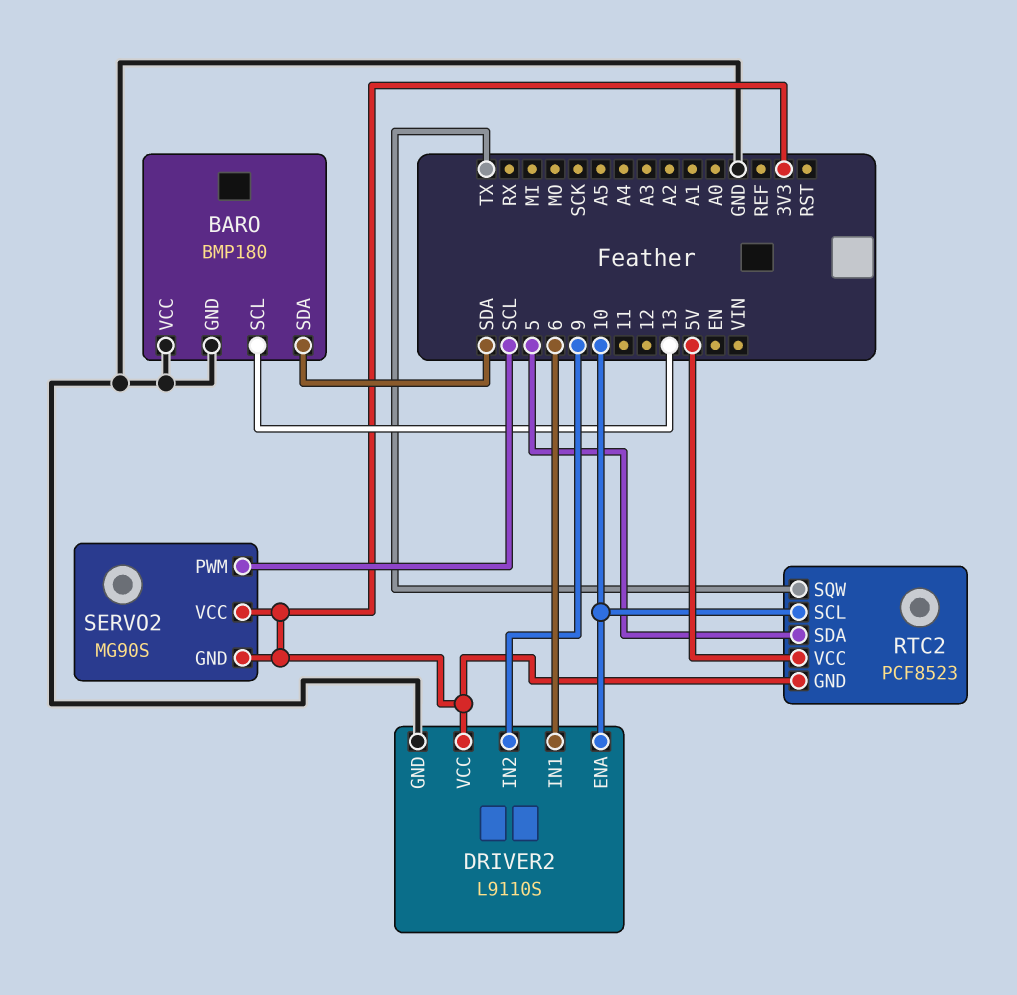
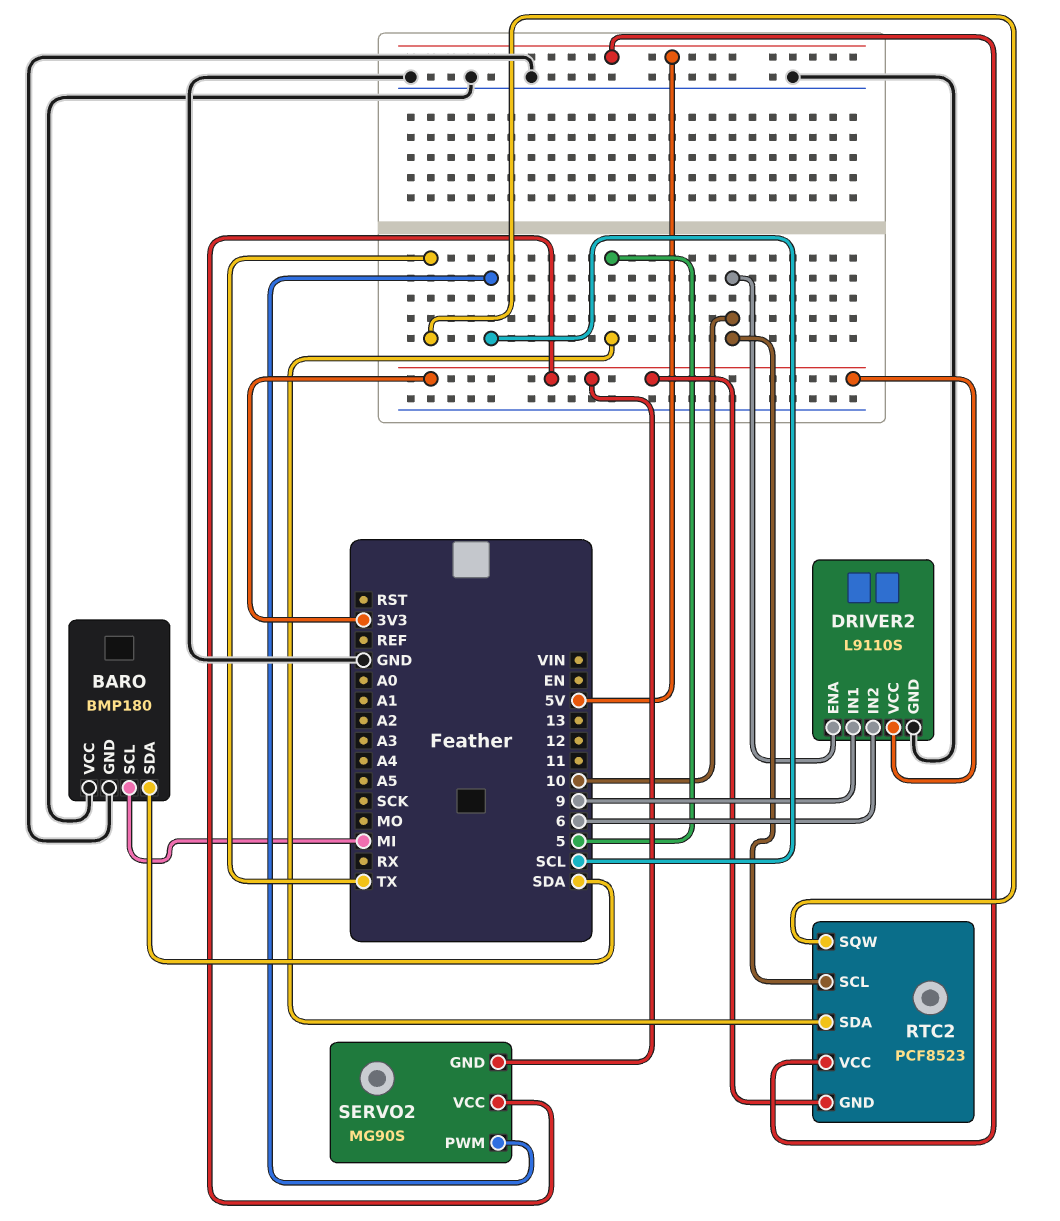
BARO pin SCL: 13 -> MI
DRIVER2 pin IN1: 6 -> 9
DRIVER2 pin IN2: 9 -> 6

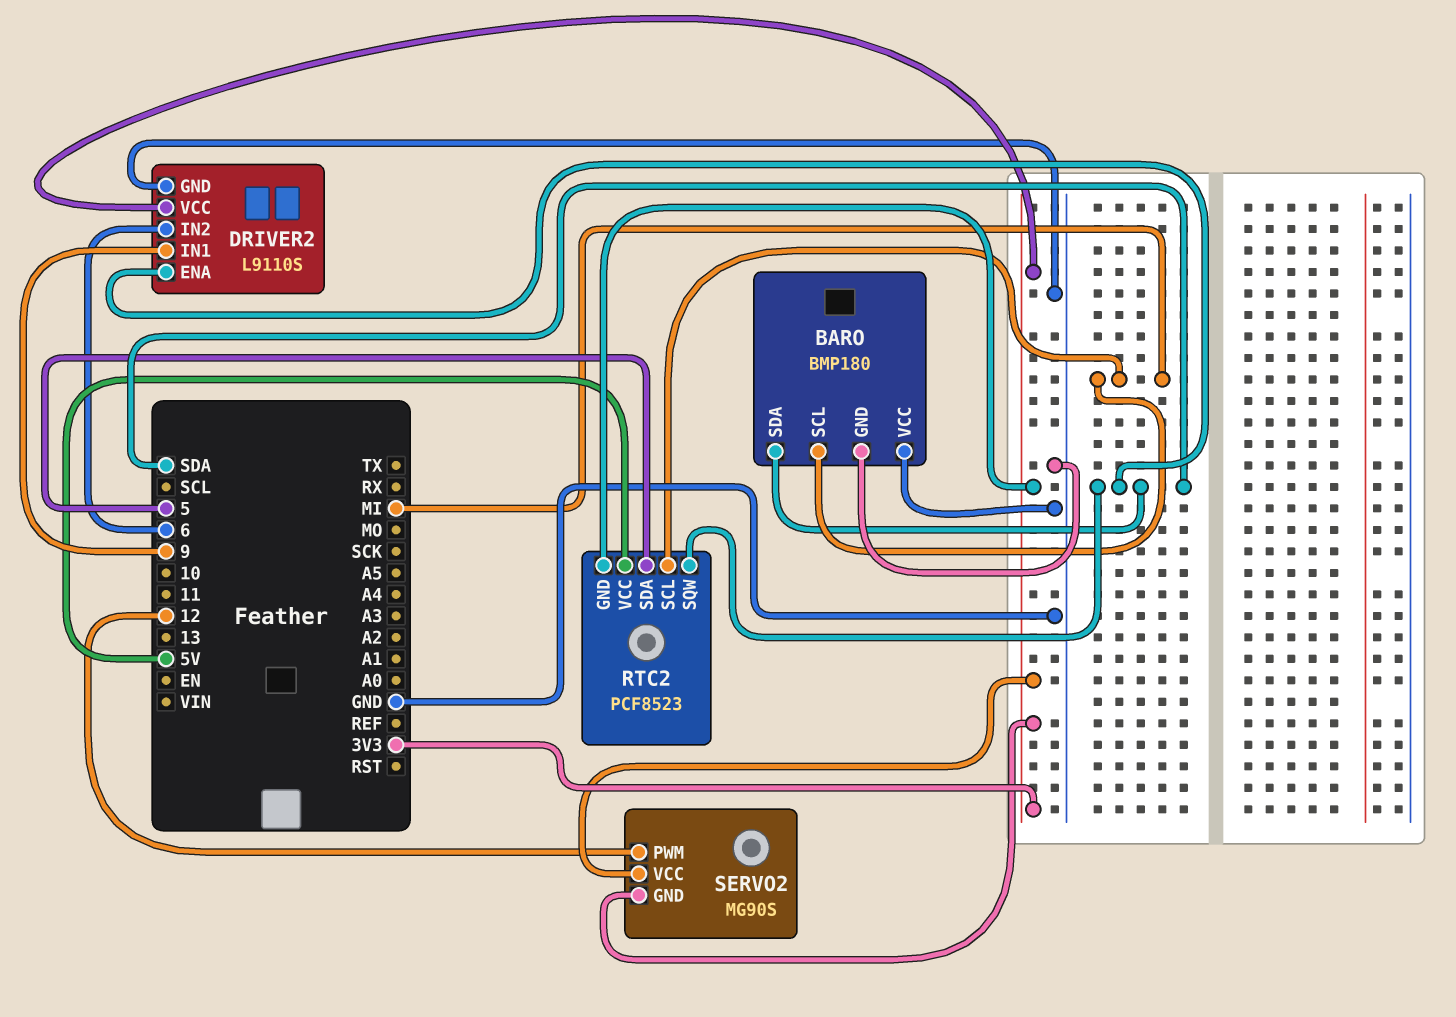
DRIVER2 pin ENA: 10 -> SDA
RTC2 pin SCL: 10 -> MI
RTC2 pin SQW: TX -> SDA
SERVO2 pin PWM: SCL -> 12

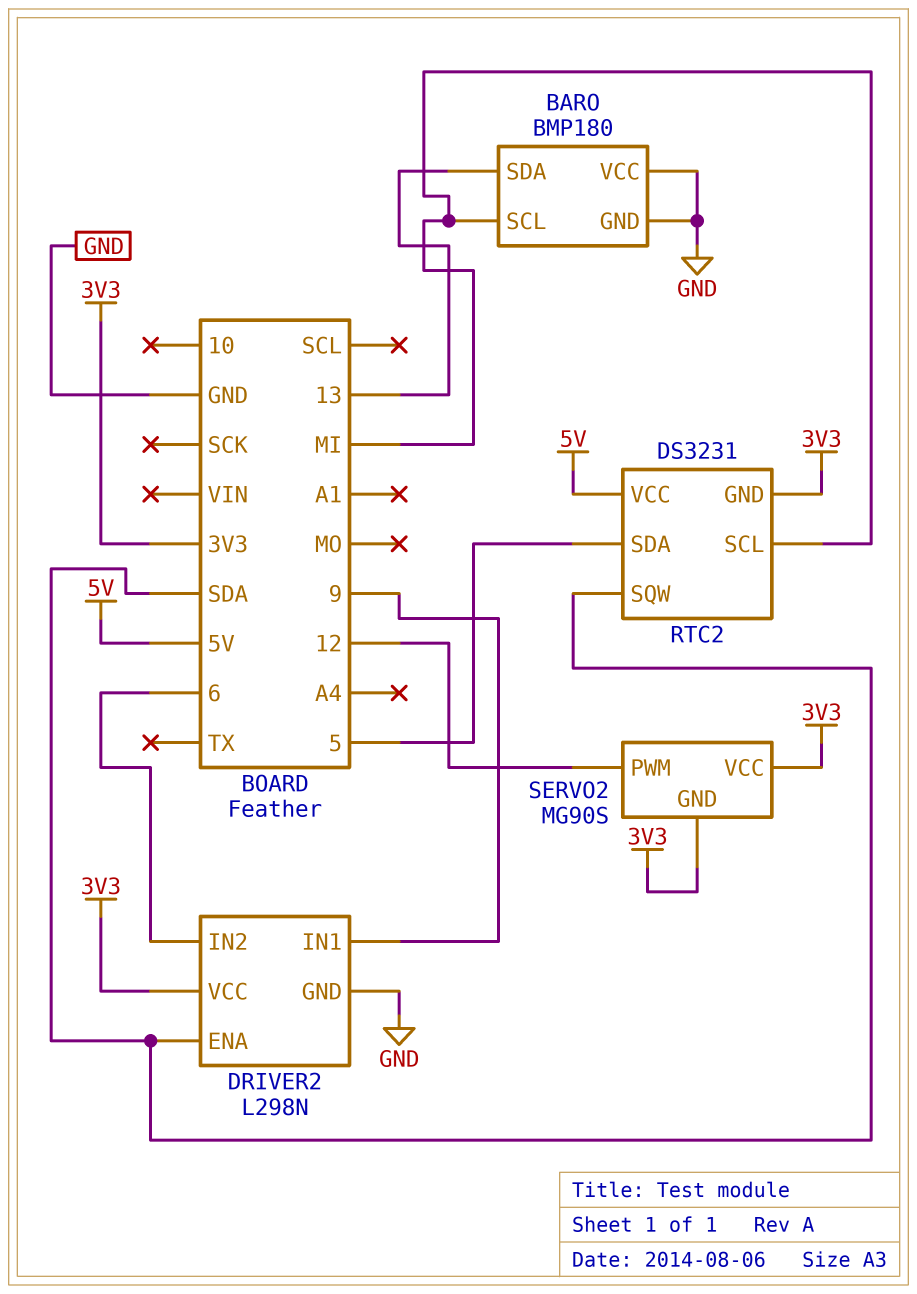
BARO pin SDA: SDA -> 13
DRIVER2: L9110S -> L298N
RTC2: PCF8523 -> DS3231

